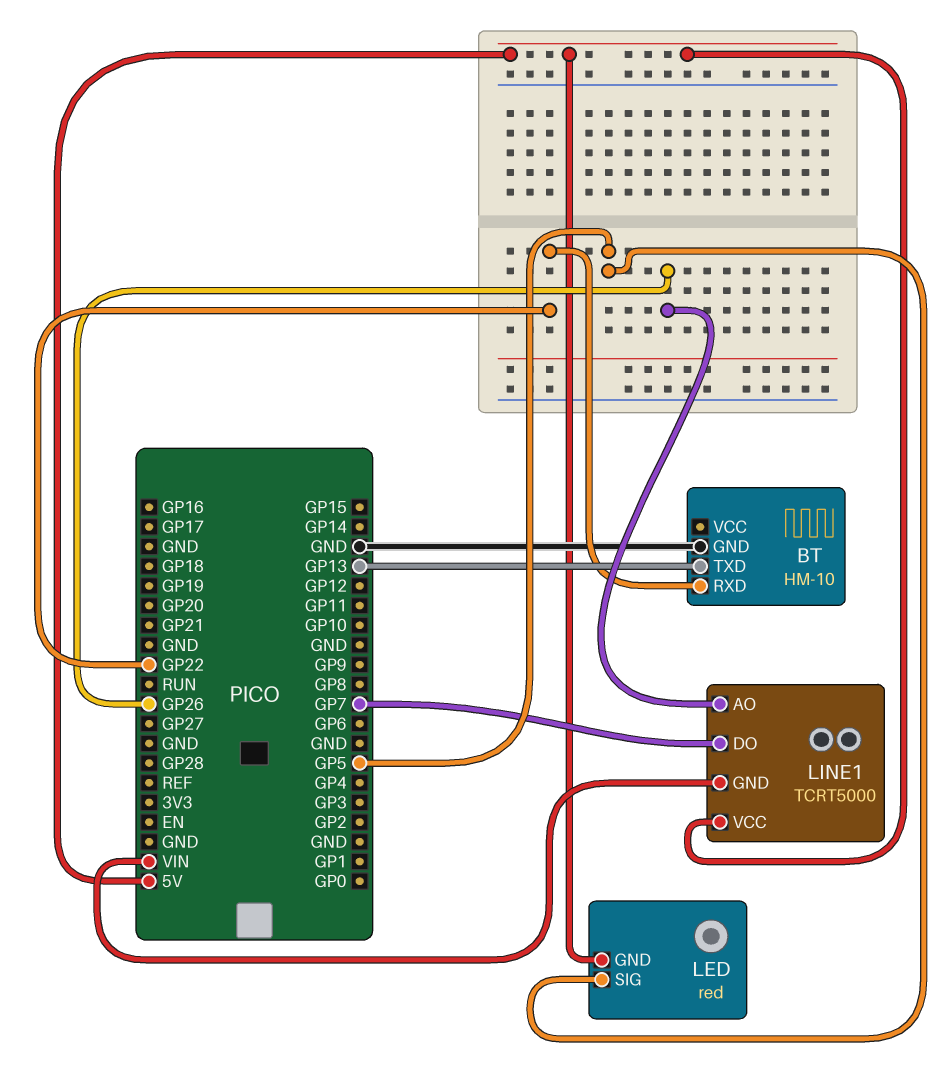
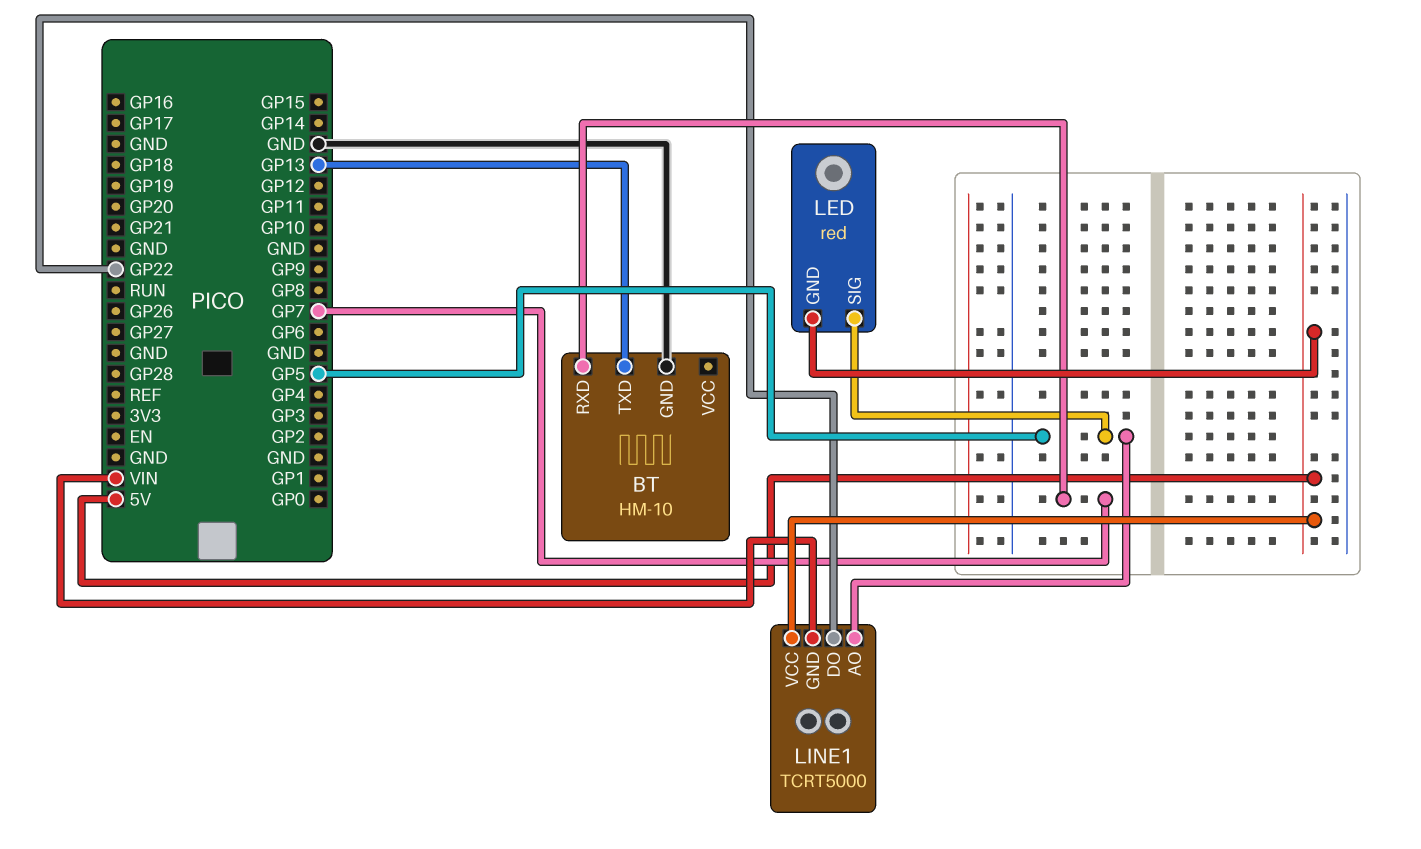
BT pin RXD: GP22 -> GP7
LINE1 pin AO: GP26 -> GP5
LINE1 pin DO: GP7 -> GP22

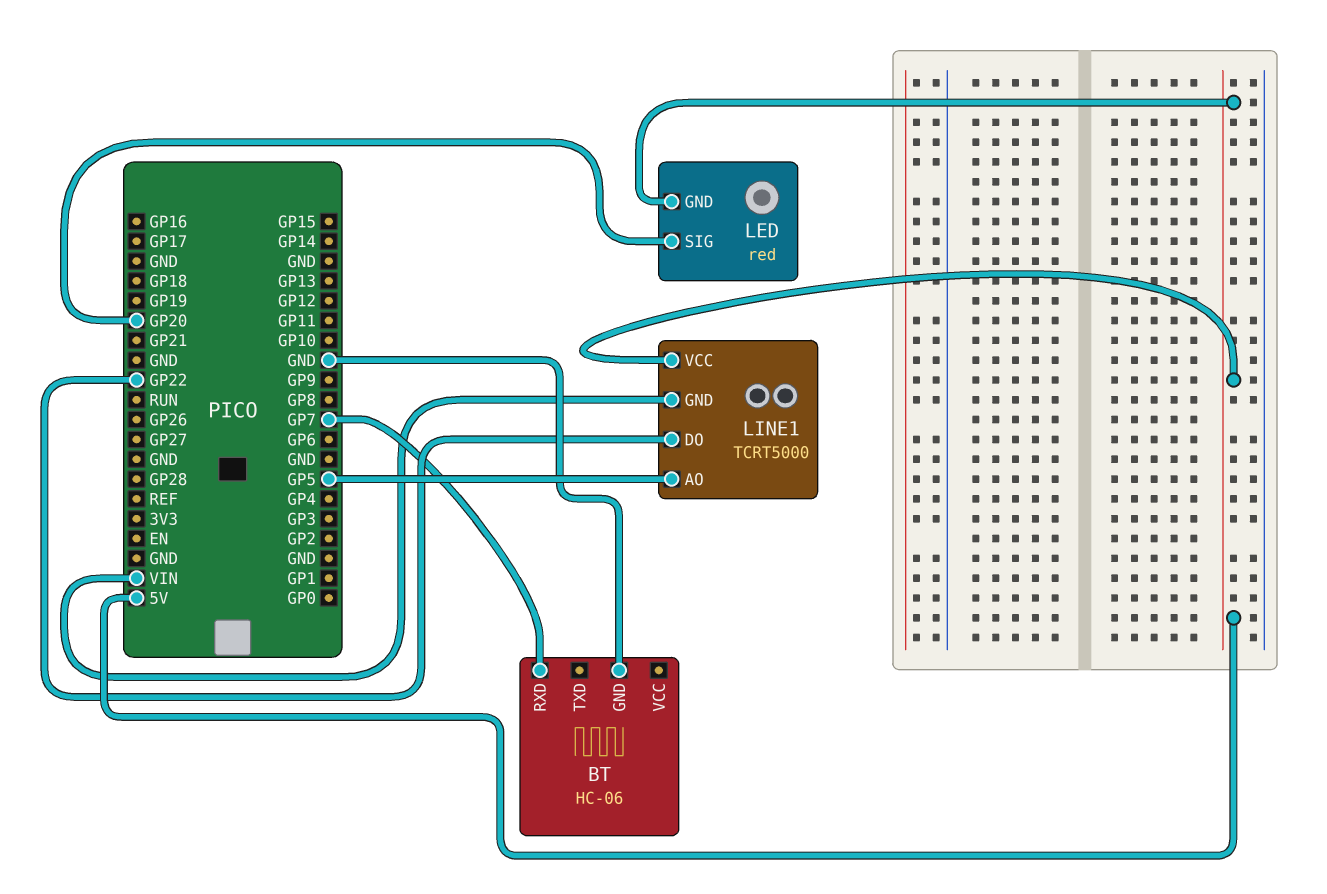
BT: HM-10 -> HC-06
BT pin TXD: GP13 -> none
LED pin SIG: GP5 -> GP20

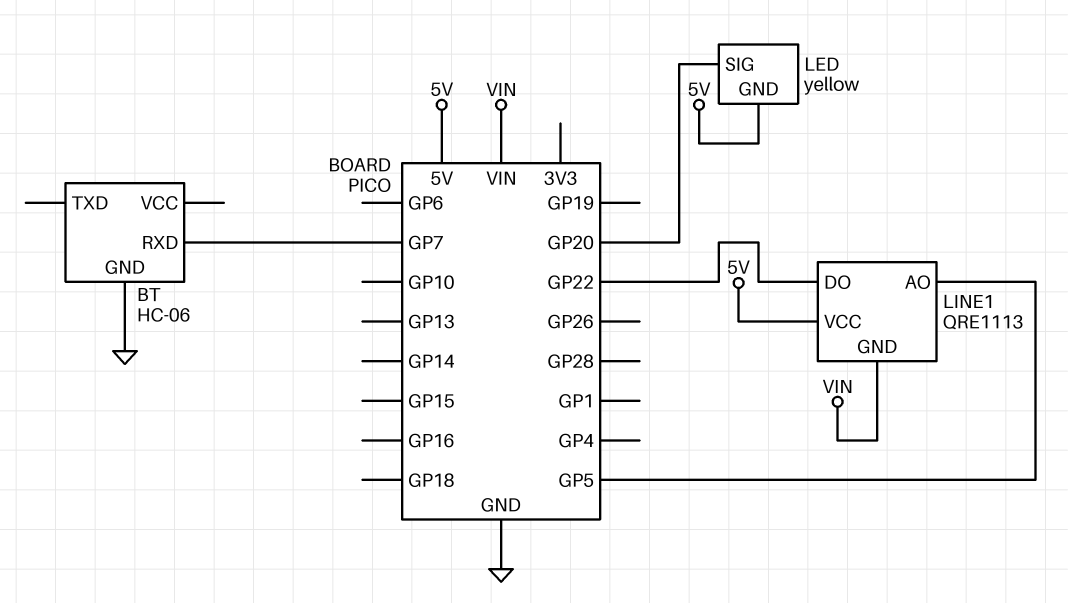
LED: red -> yellow
LINE1: TCRT5000 -> QRE1113

